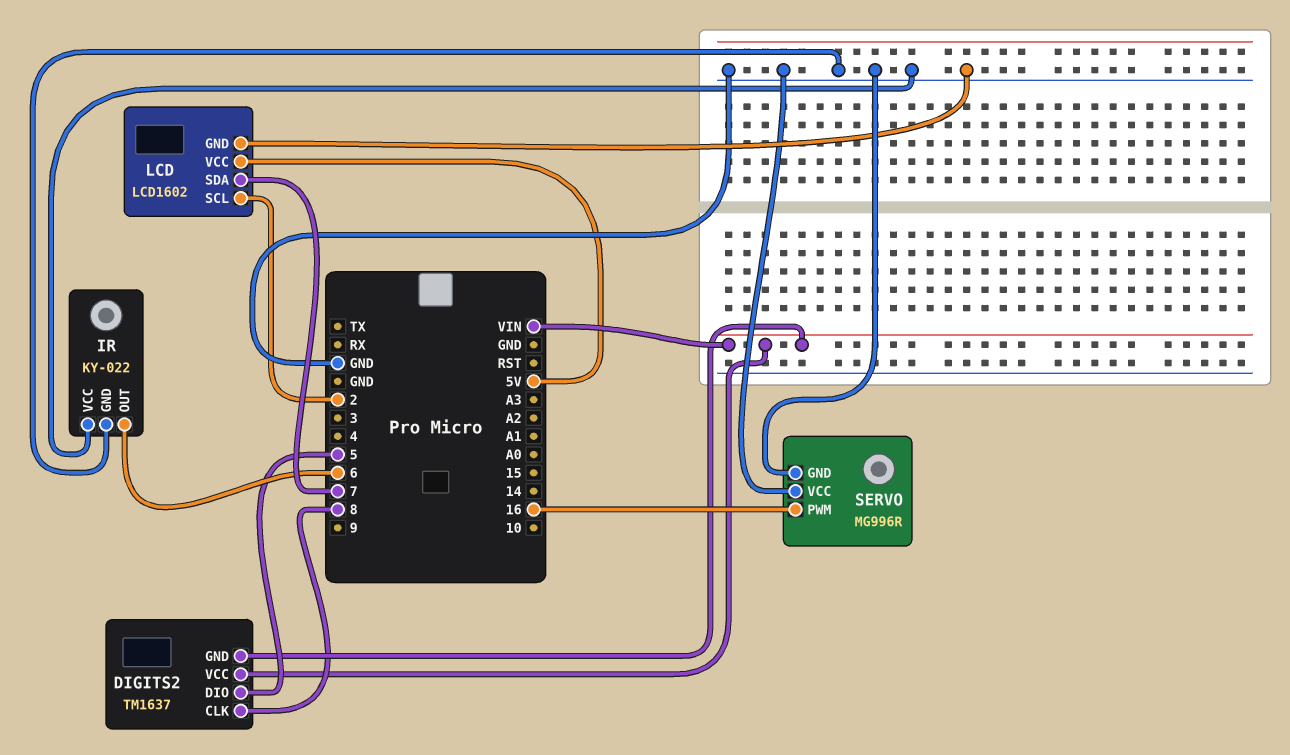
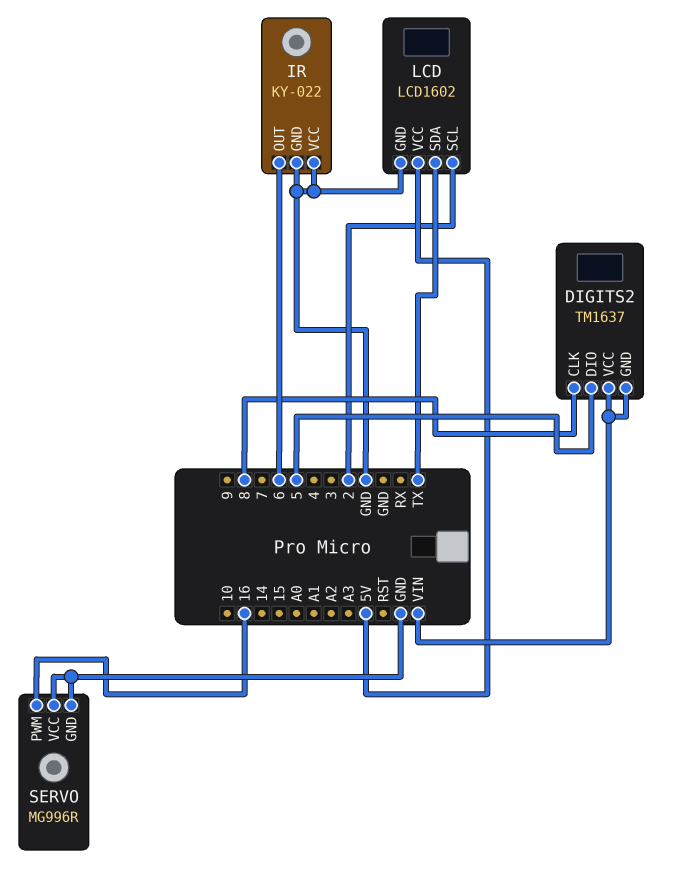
LCD pin SDA: 7 -> TX

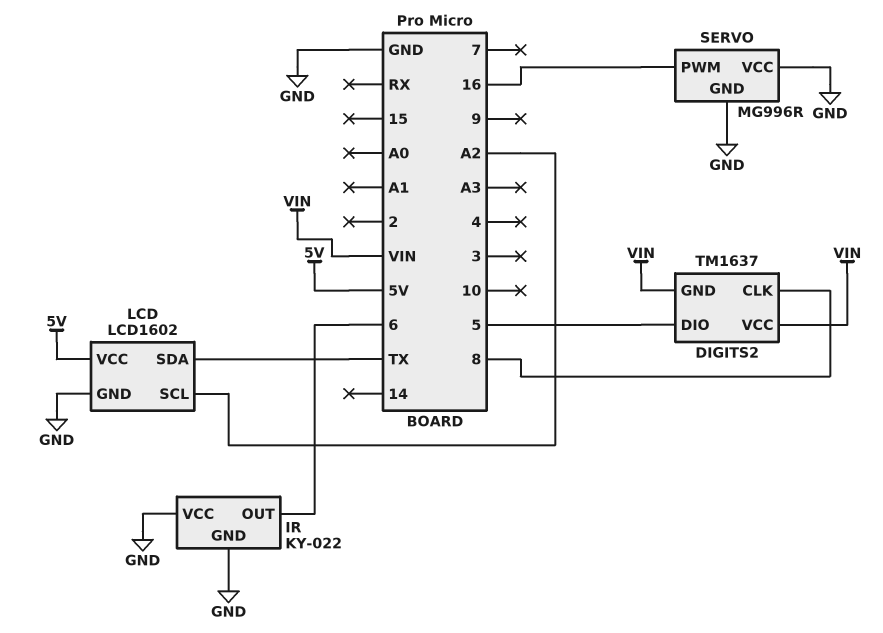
LCD pin SCL: 2 -> A2

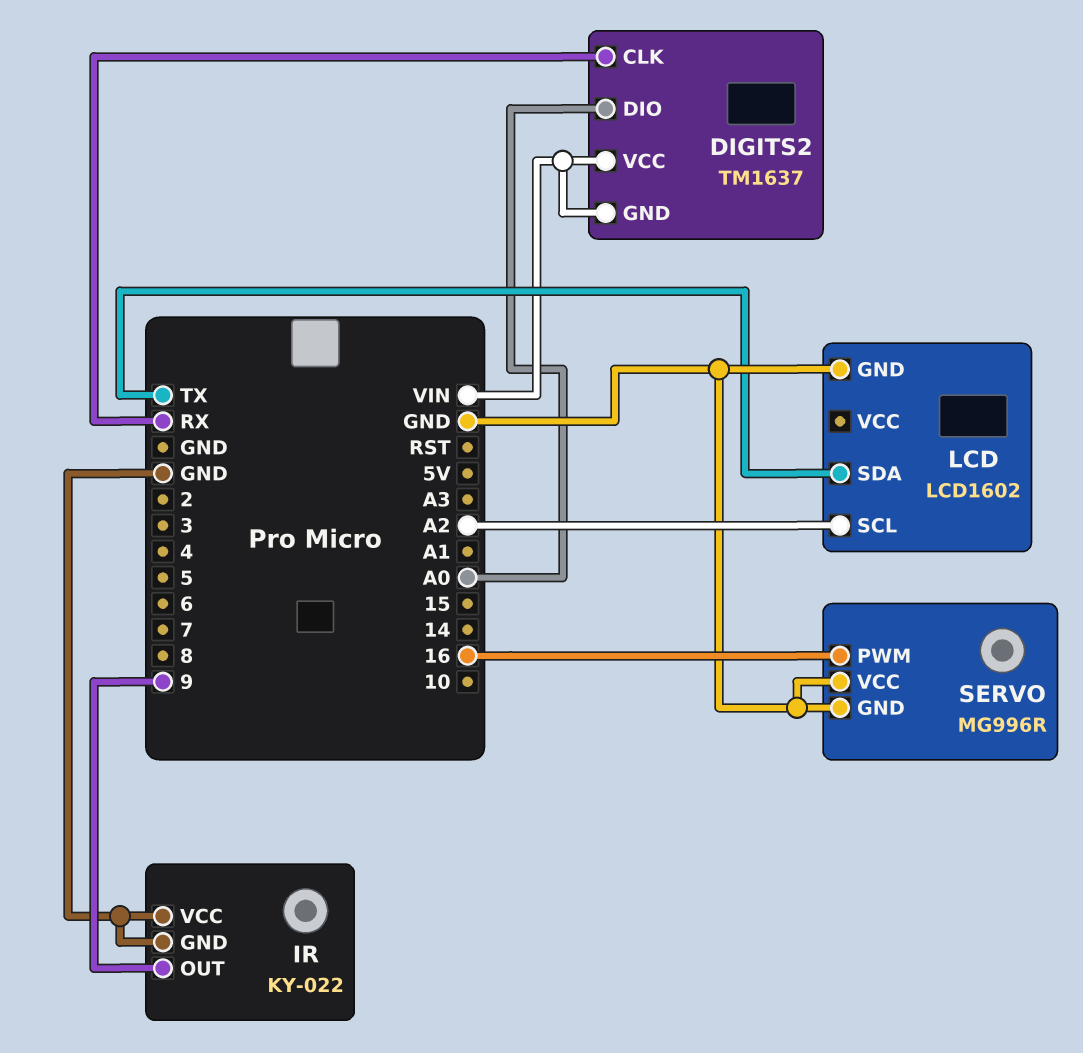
DIGITS2 pin CLK: 8 -> RX
DIGITS2 pin DIO: 5 -> A0
IR pin OUT: 6 -> 9
LCD pin VCC: 5V -> none

